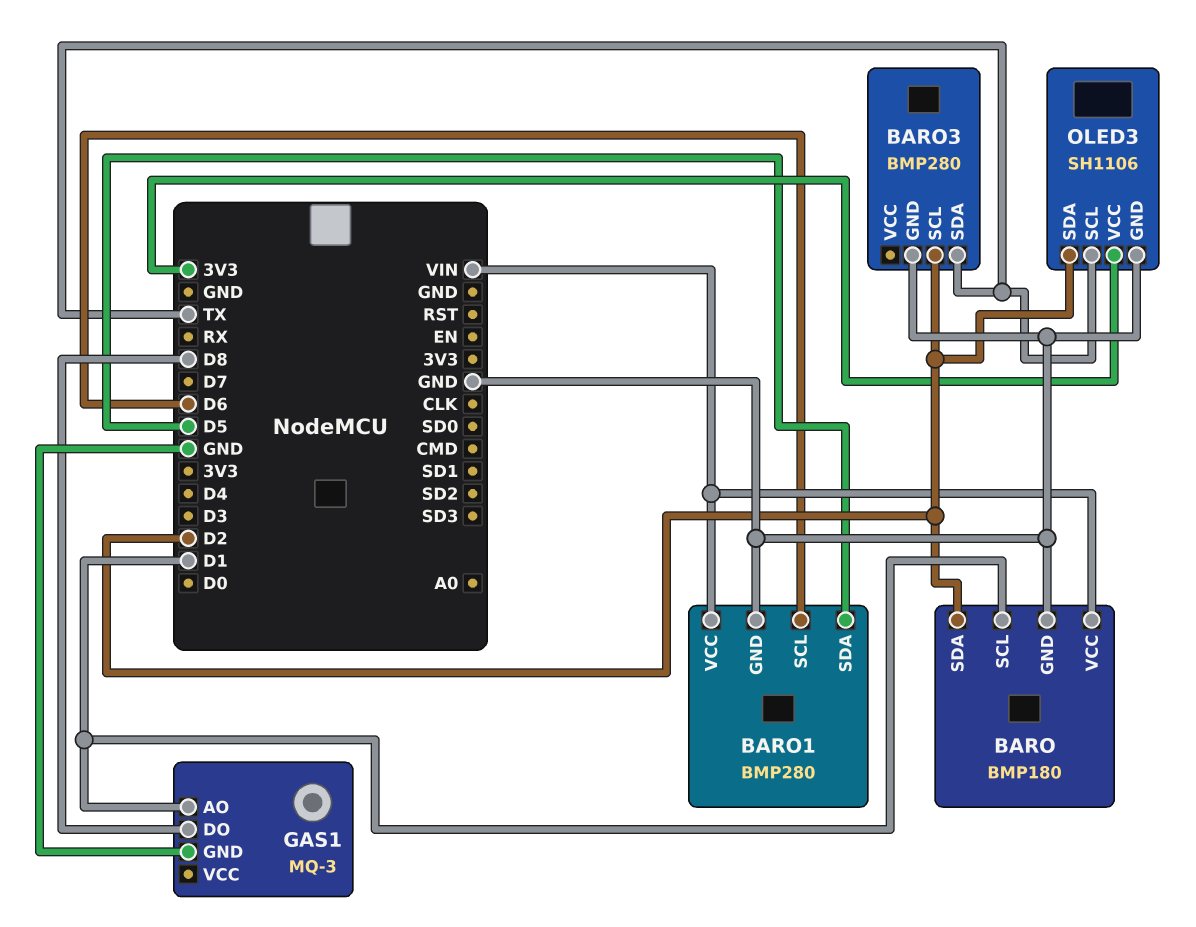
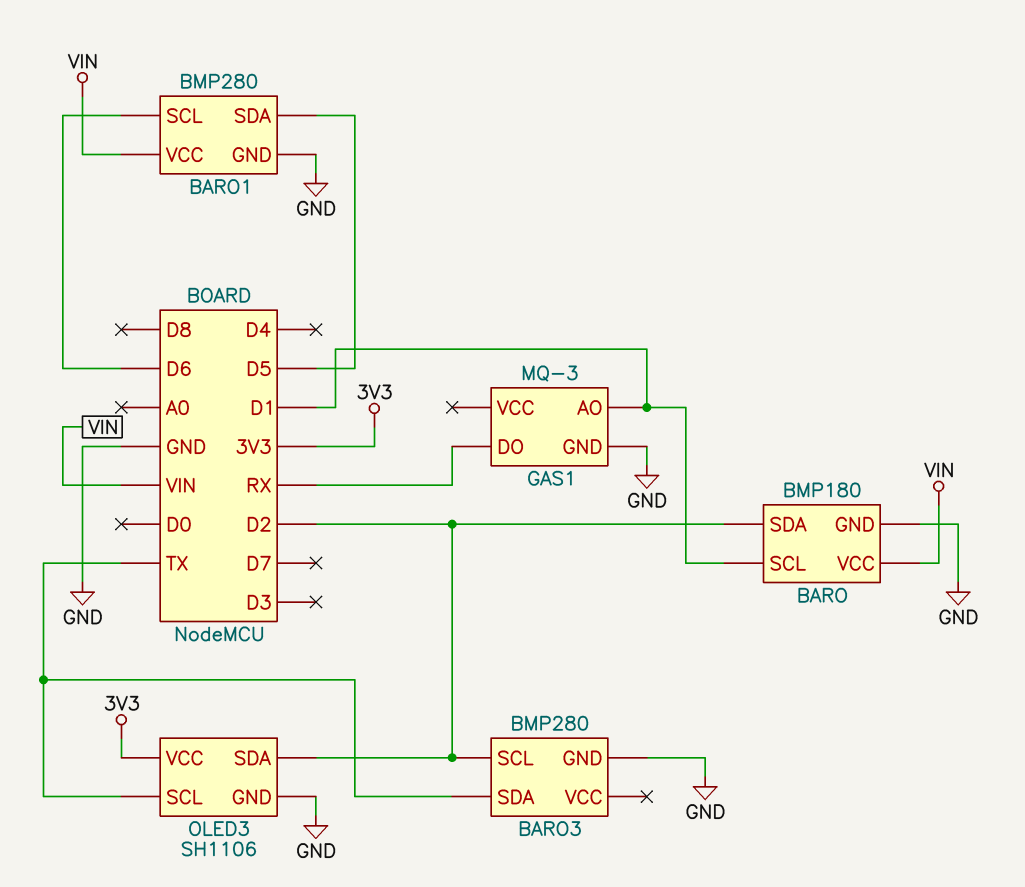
GAS1 pin DO: D8 -> RX

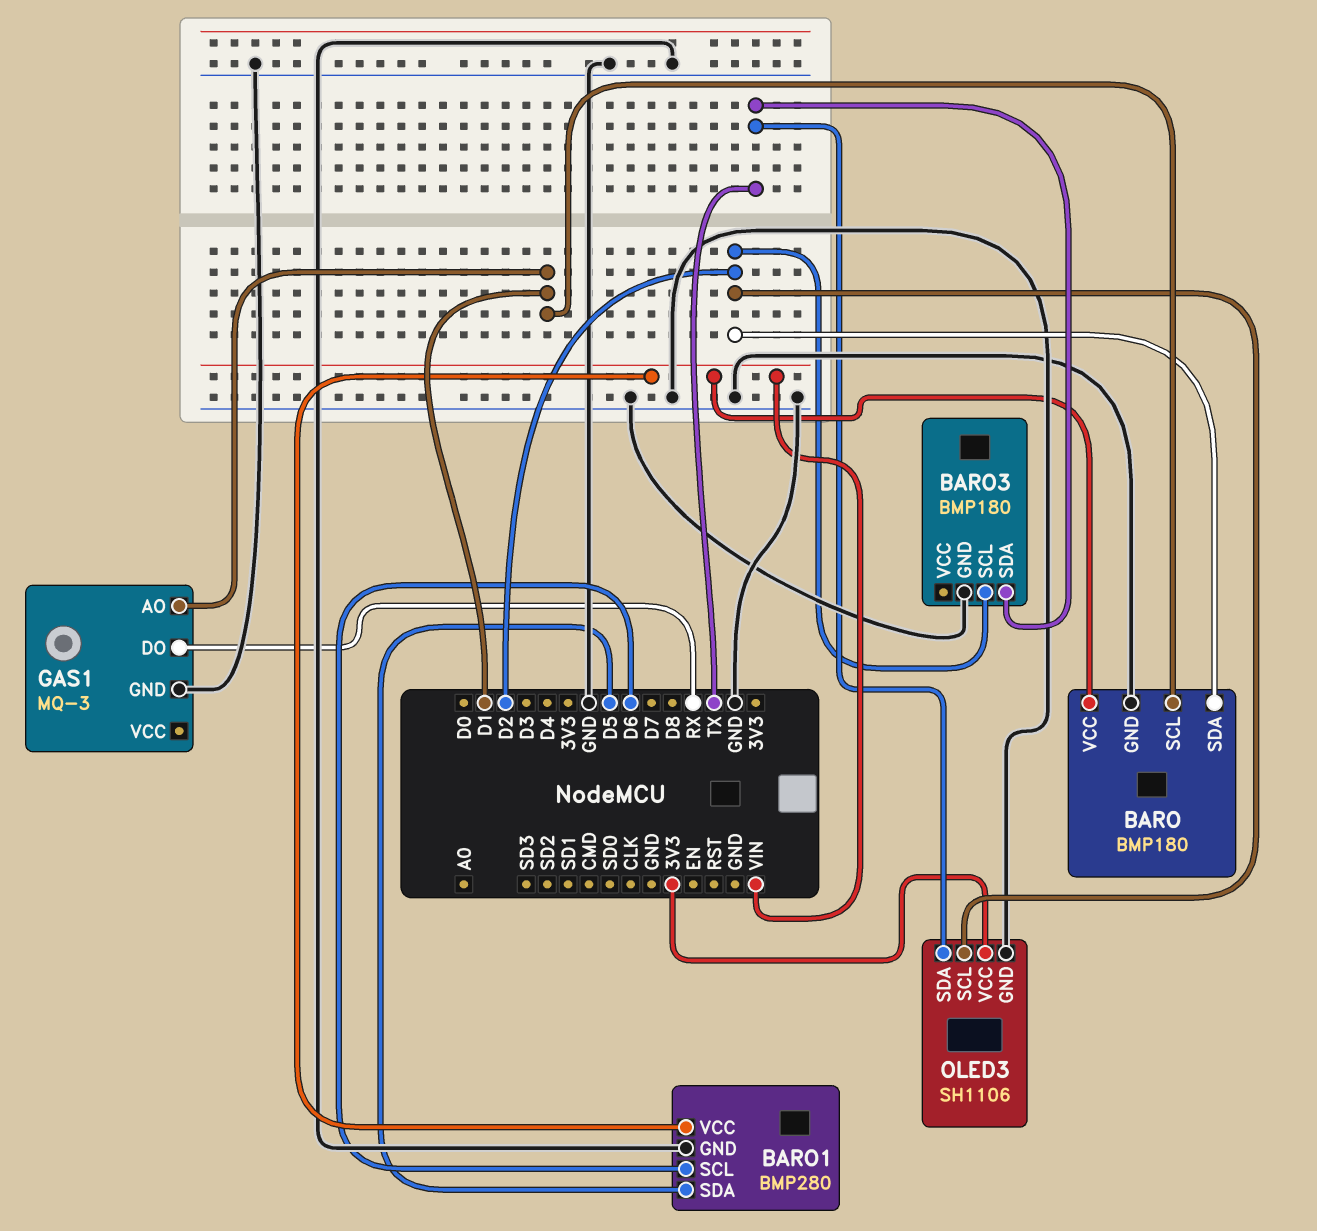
BARO3: BMP280 -> BMP180
OLED3 pin SCL: TX -> D2
OLED3 pin SDA: D2 -> TX

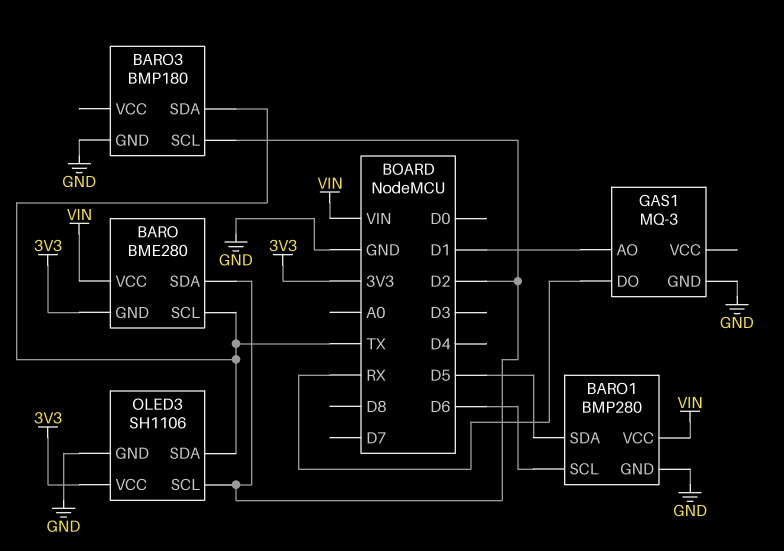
BARO: BMP180 -> BME280
BARO pin GND: GND -> 3V3
BARO pin SCL: D1 -> TX

